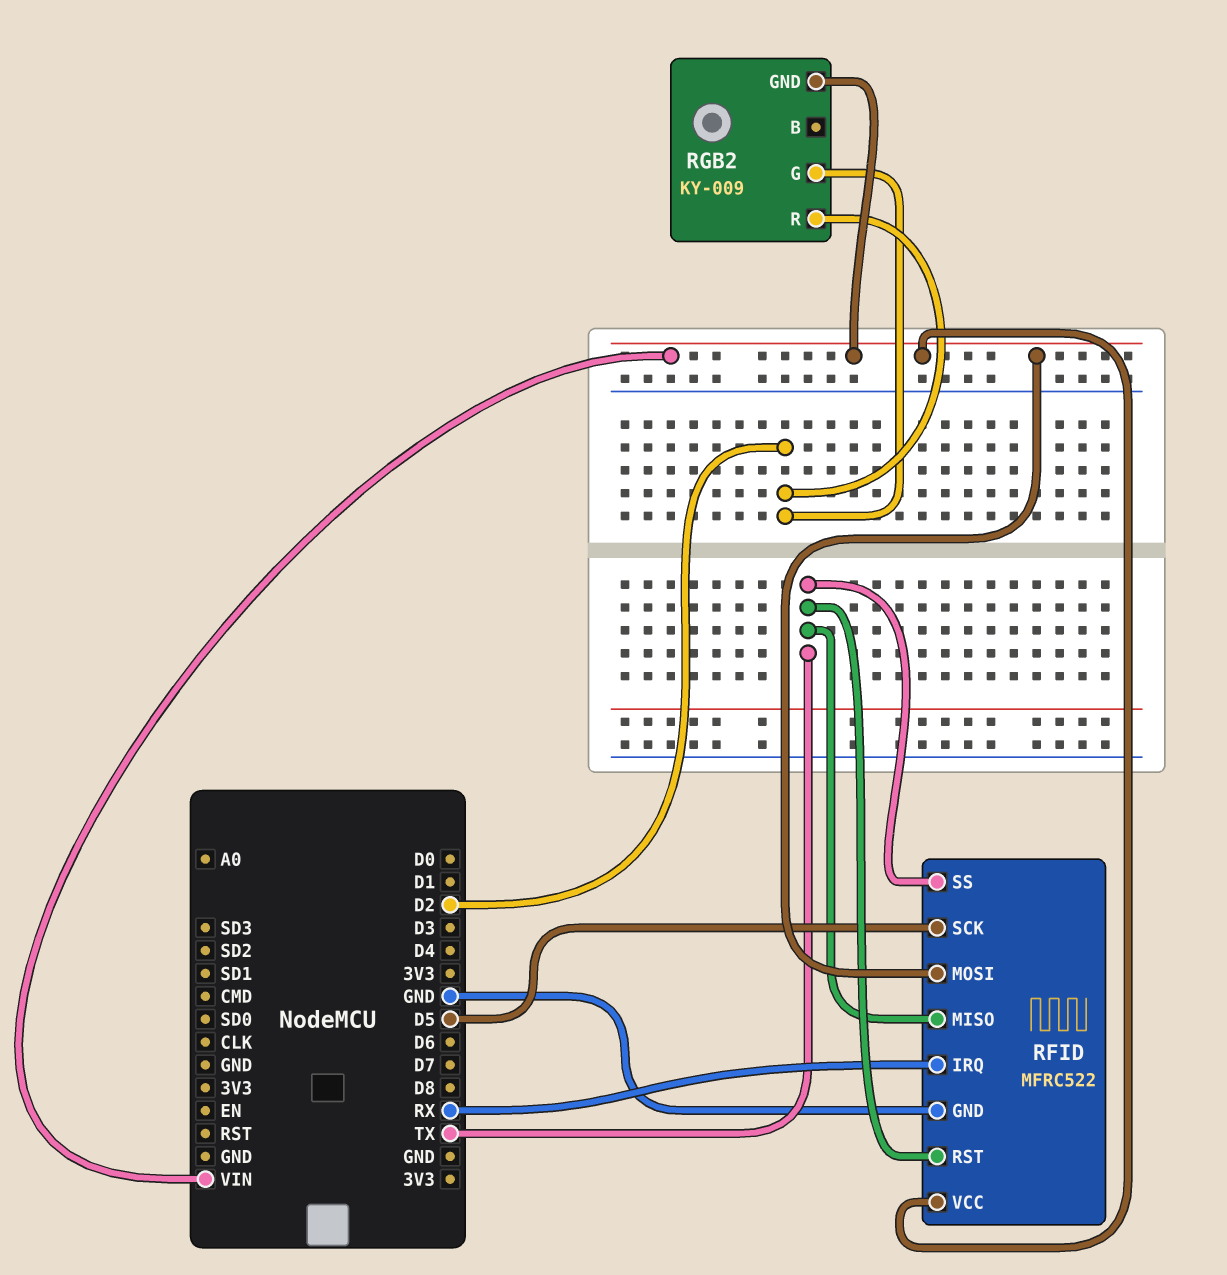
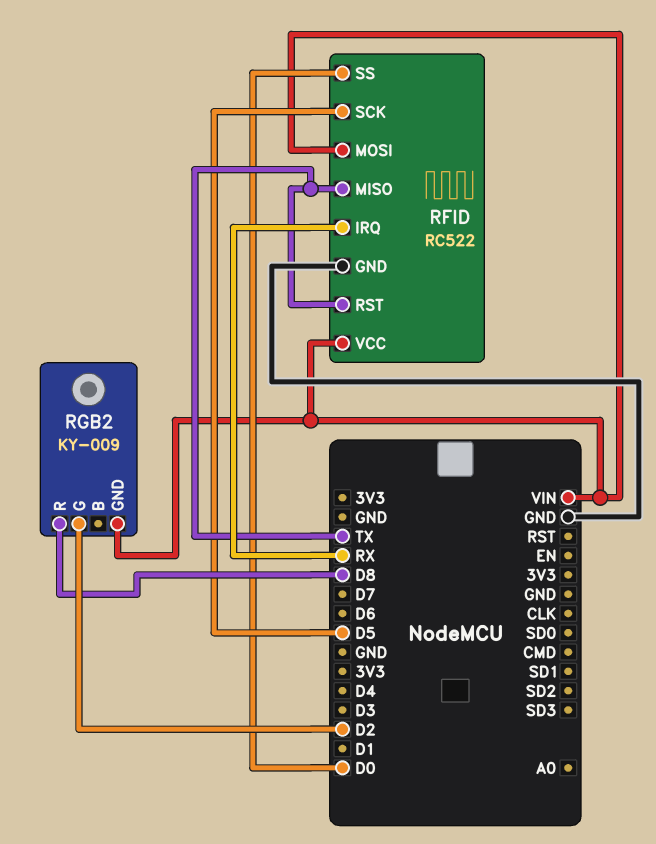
RFID: MFRC522 -> RC522
RFID pin SS: TX -> D0
RGB2 pin R: D2 -> D8

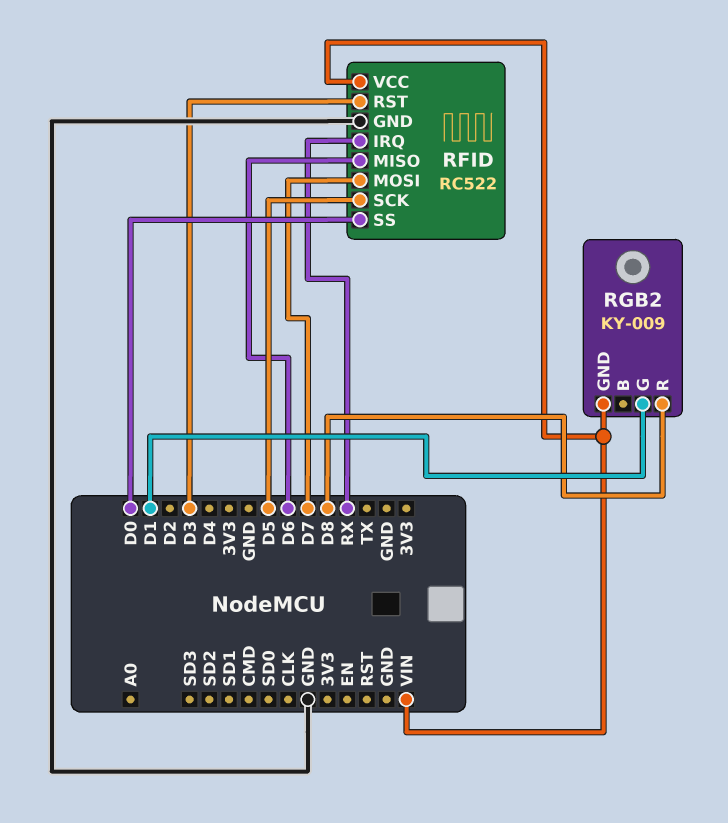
RFID pin MISO: TX -> D6
RFID pin MOSI: VIN -> D7
RFID pin RST: TX -> D3
RGB2 pin G: D2 -> D1

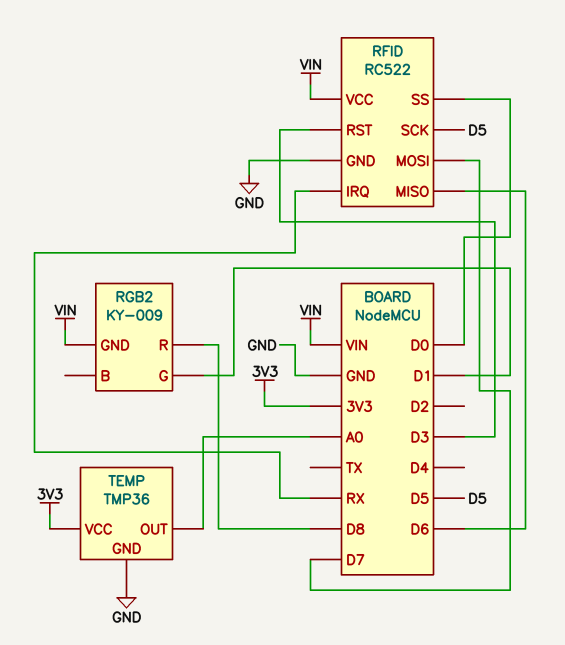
TEMP: none -> TMP36
TEMP pin GND: none -> GND
TEMP pin OUT: none -> A0
TEMP pin VCC: none -> 3V3

